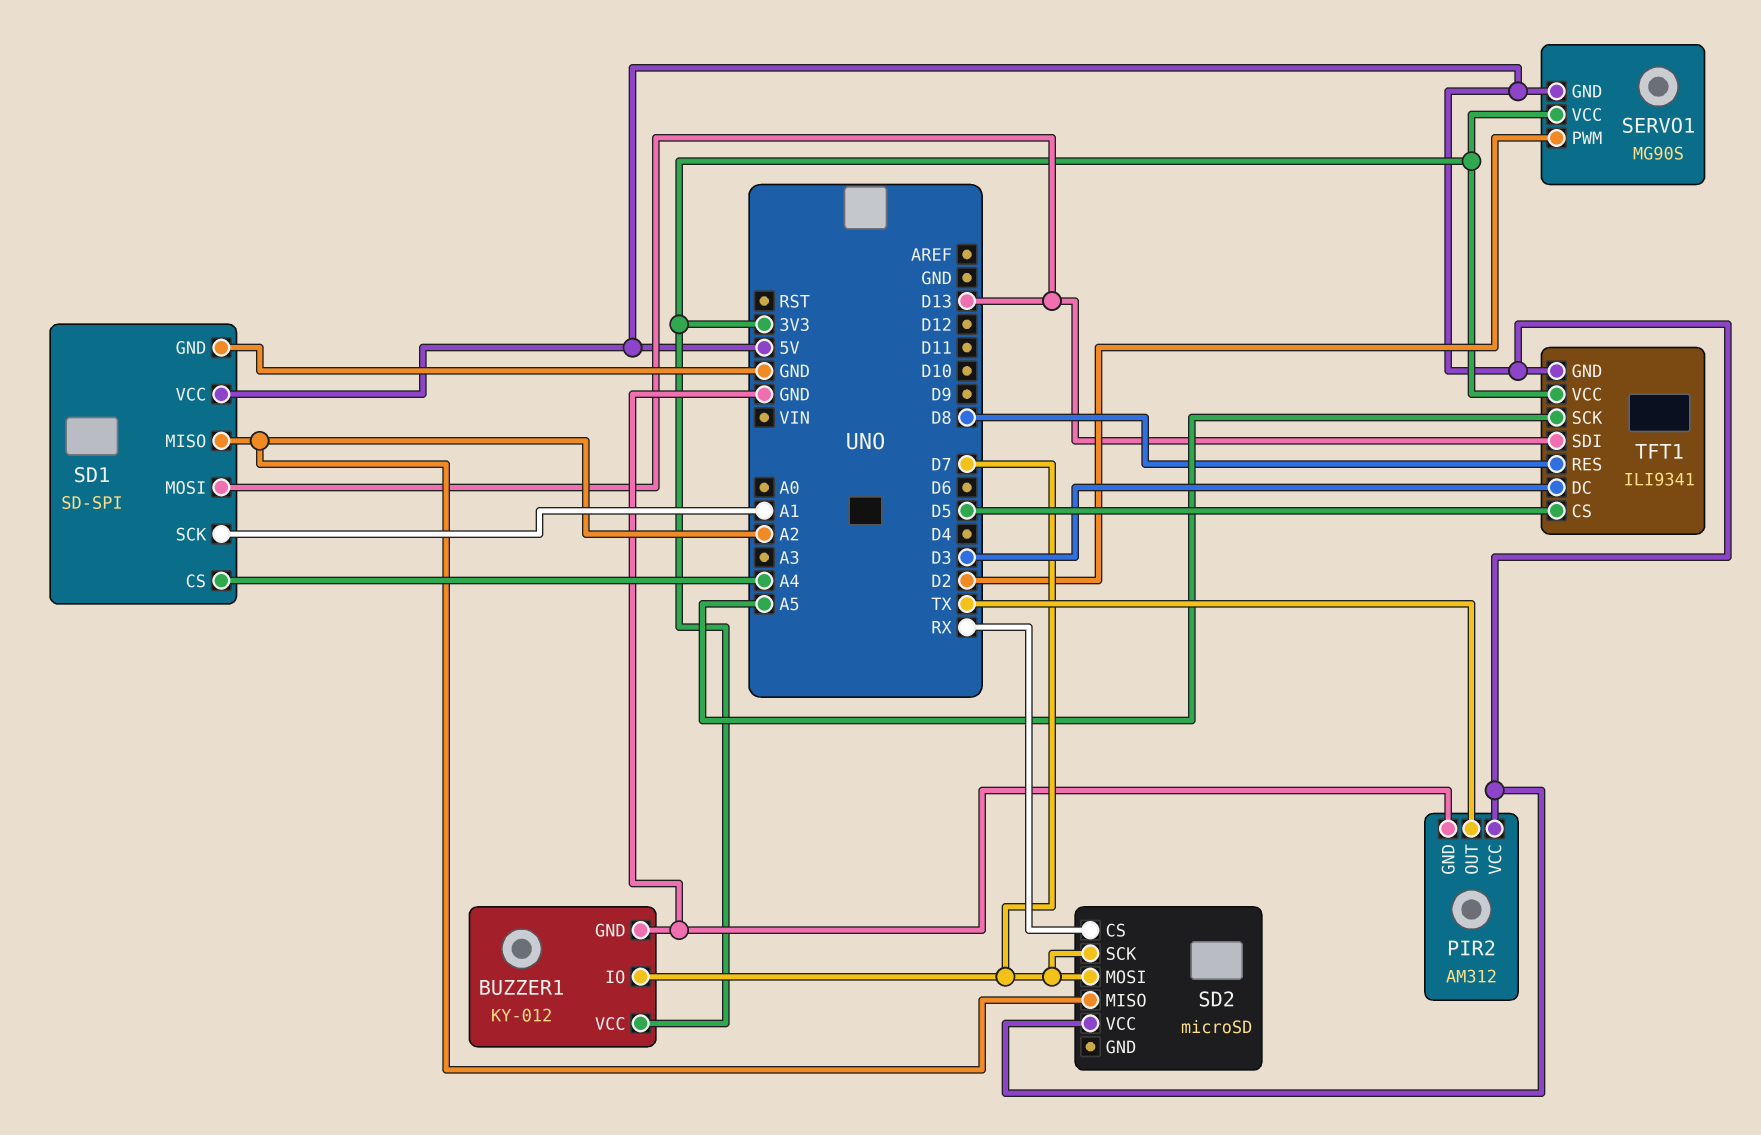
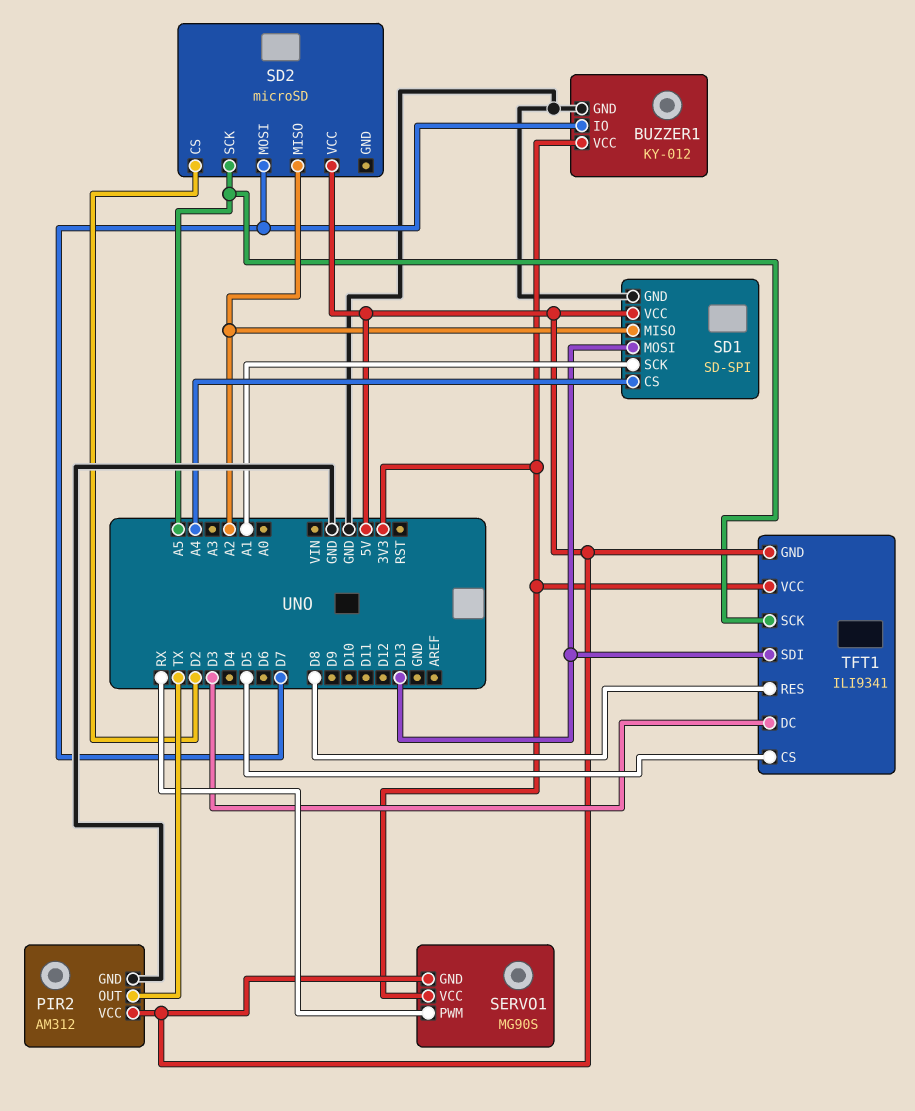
SD2 pin CS: RX -> D2
SD2 pin SCK: D7 -> A5
SERVO1 pin PWM: D2 -> RX

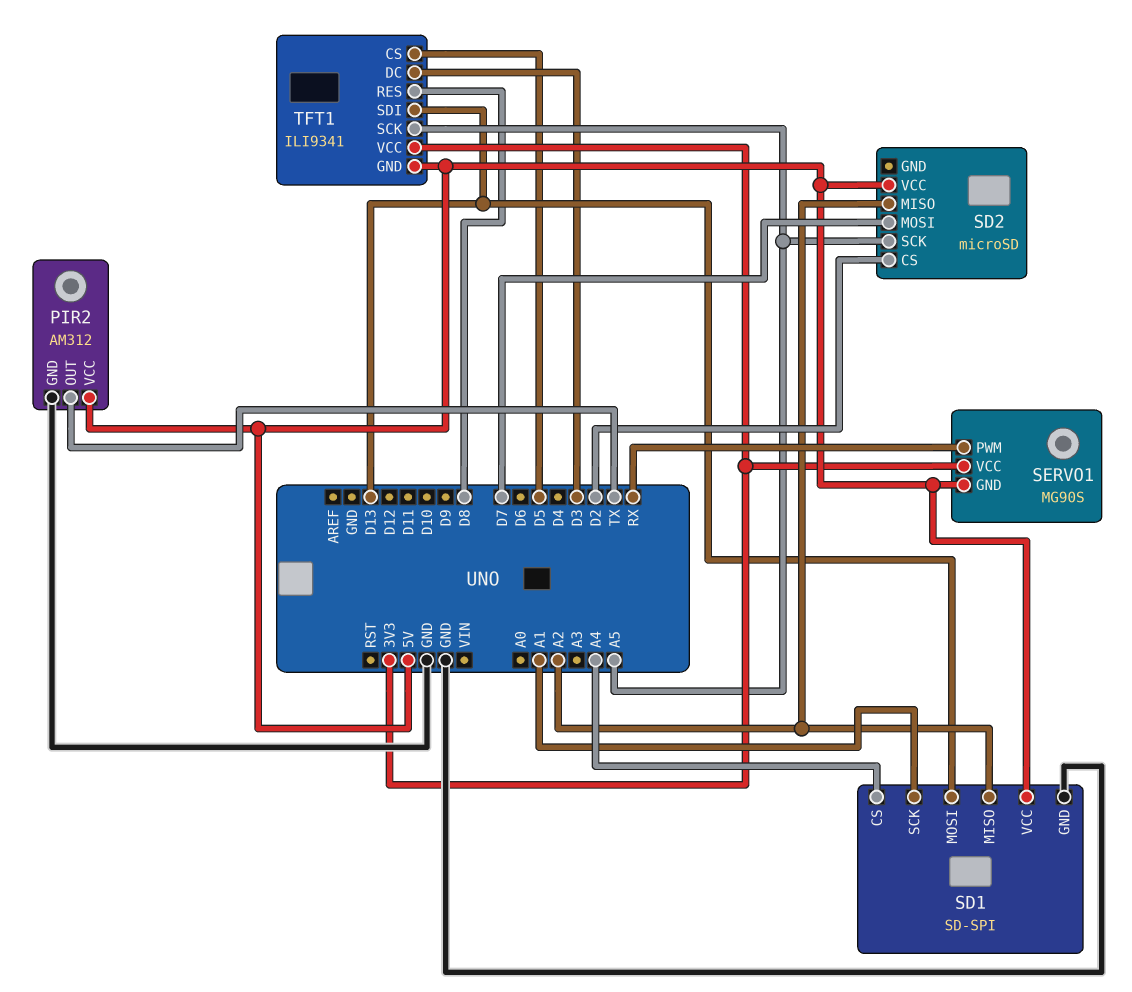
BUZZER1: KY-012 -> none
BUZZER1 pin GND: GND -> none
BUZZER1 pin IO: D7 -> none
BUZZER1 pin VCC: 3V3 -> none

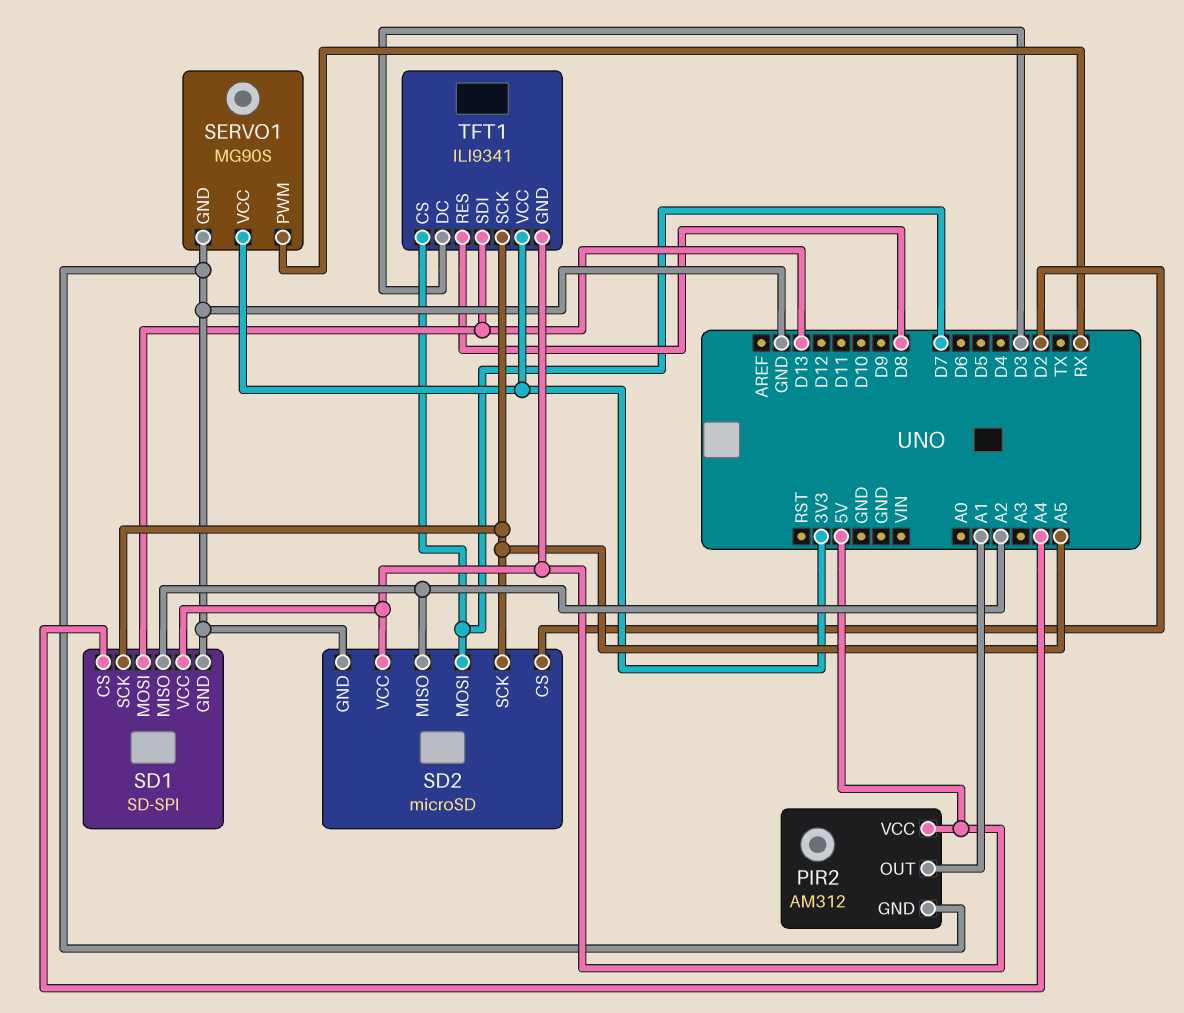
PIR2 pin OUT: TX -> A1
SD1 pin SCK: A1 -> A5
SD2 pin GND: none -> GND
SERVO1 pin GND: 5V -> GND
TFT1 pin CS: D5 -> D7

